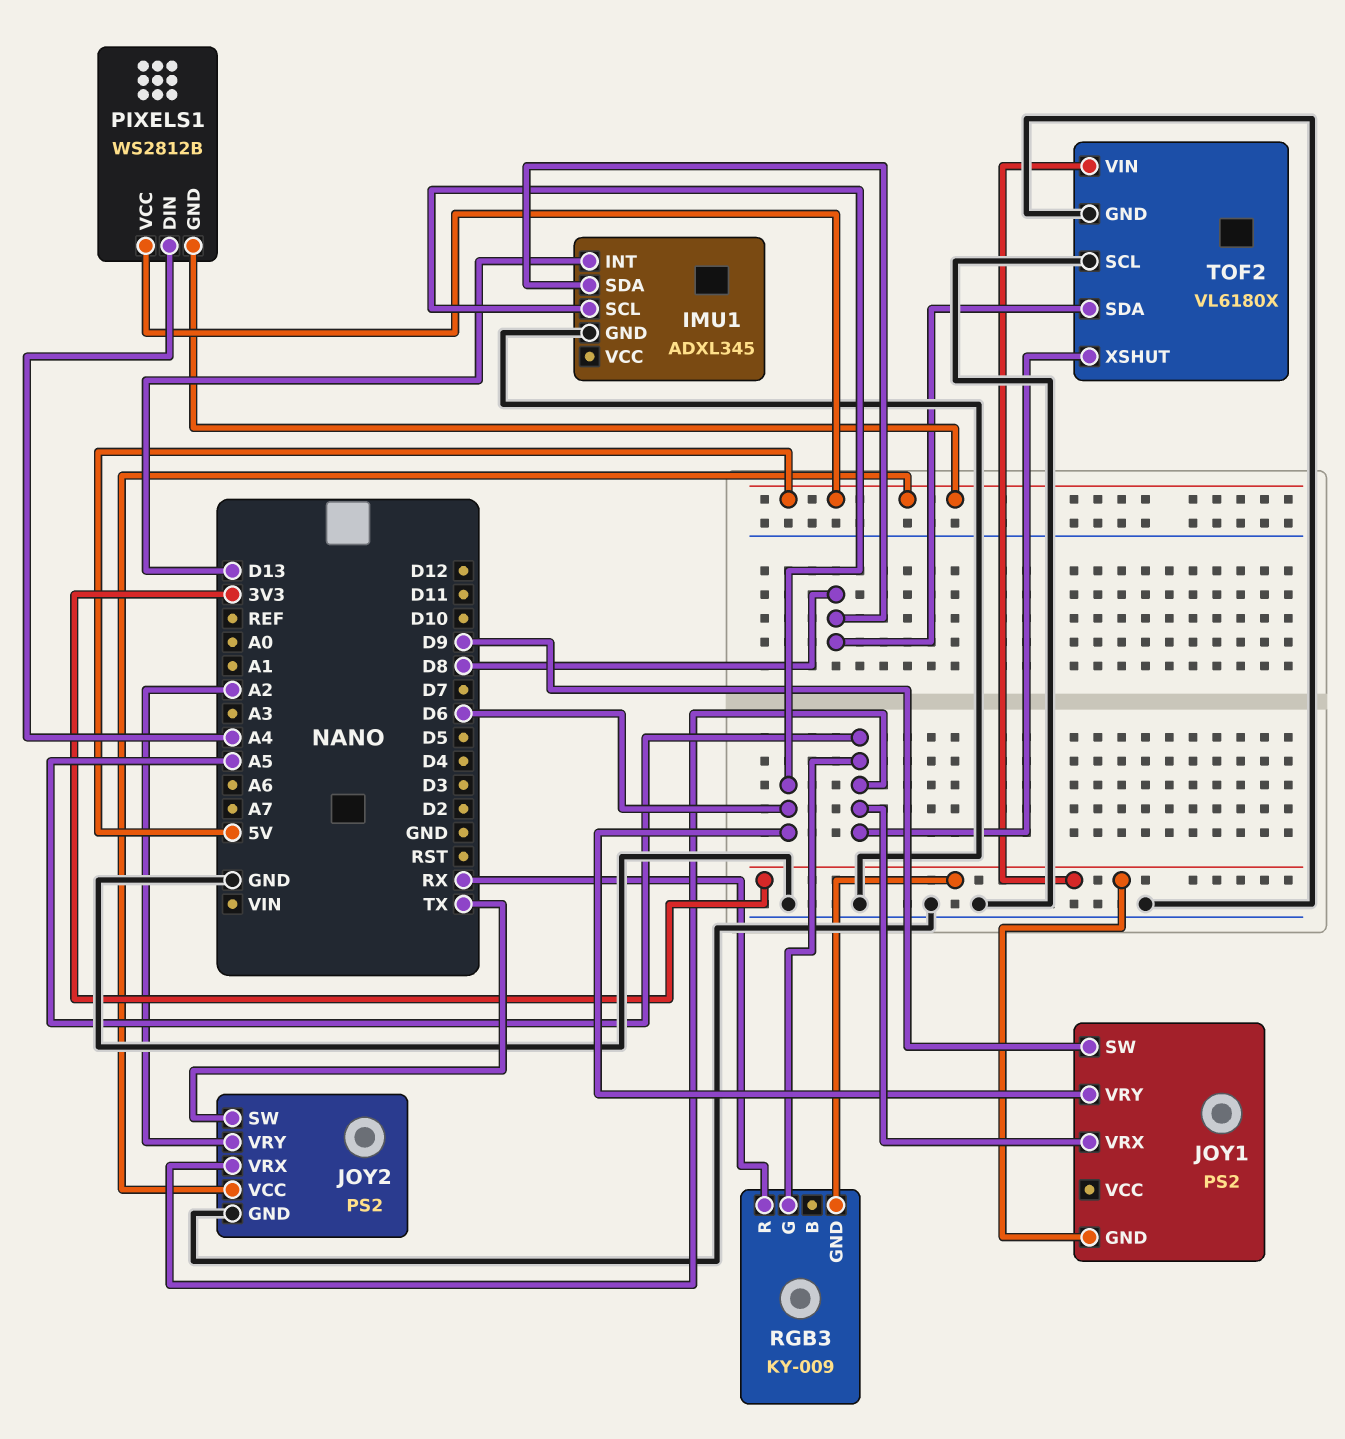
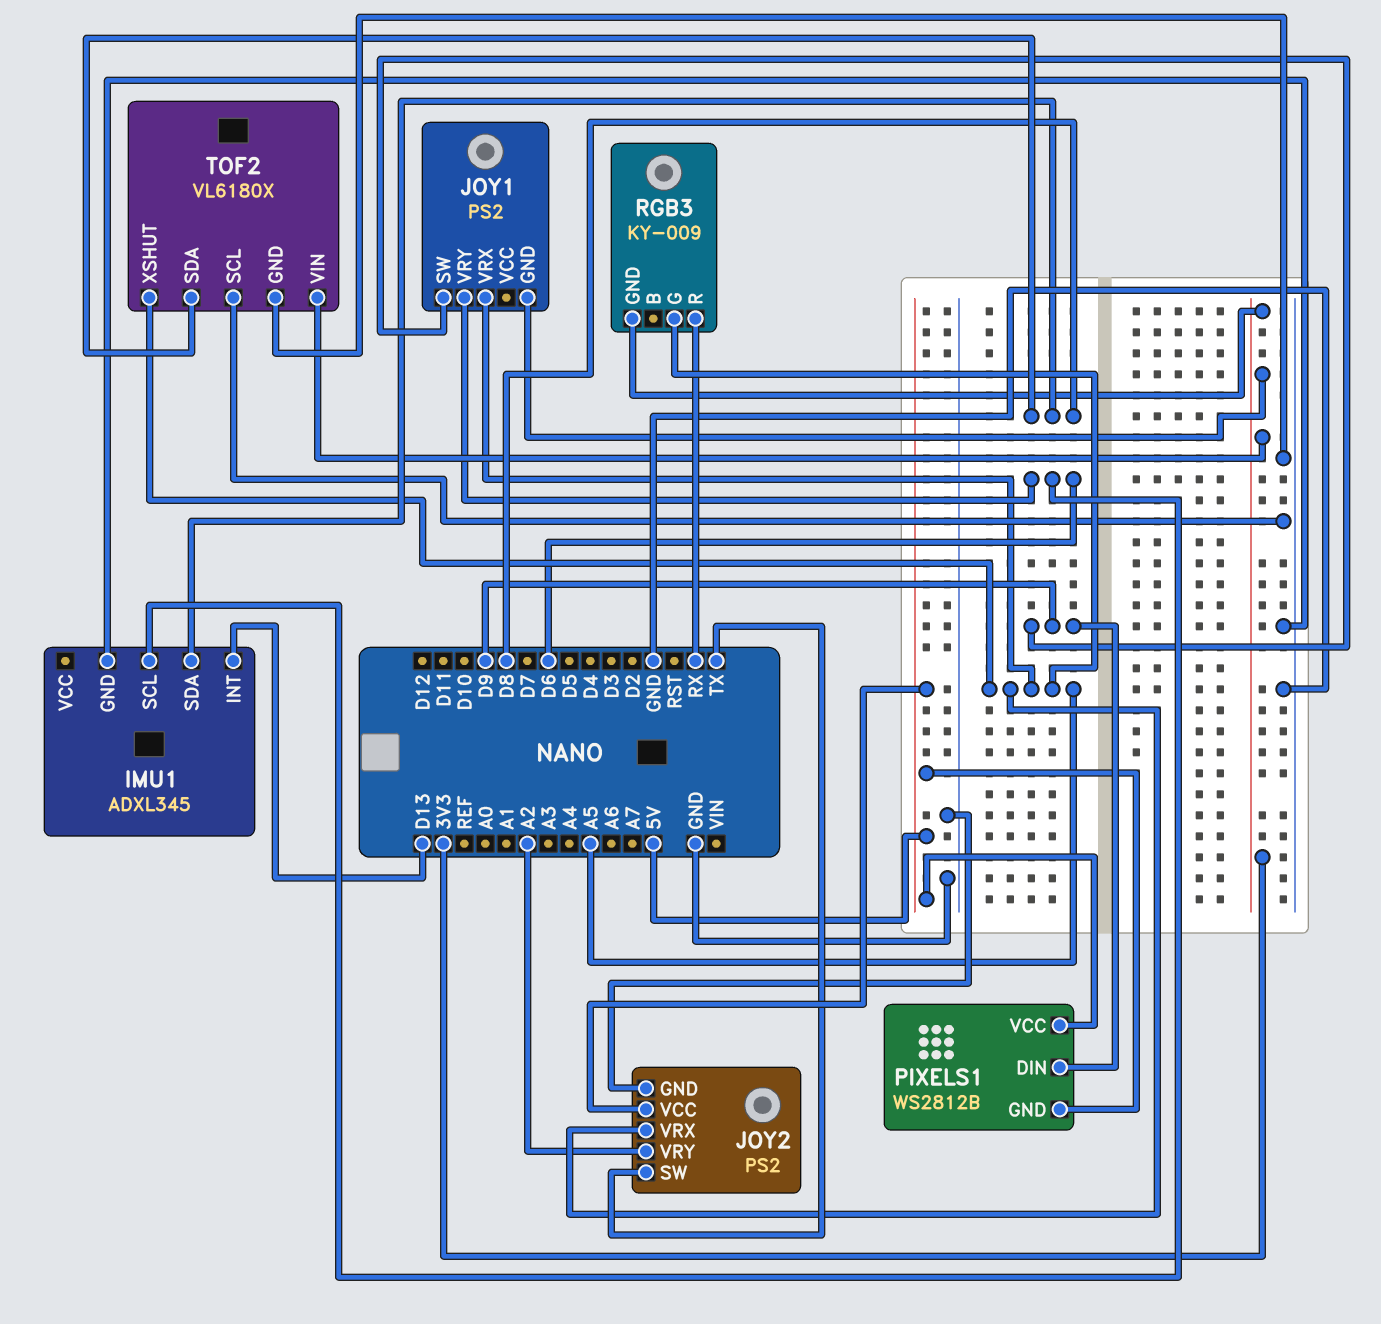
PIXELS1 pin DIN: A4 -> D9

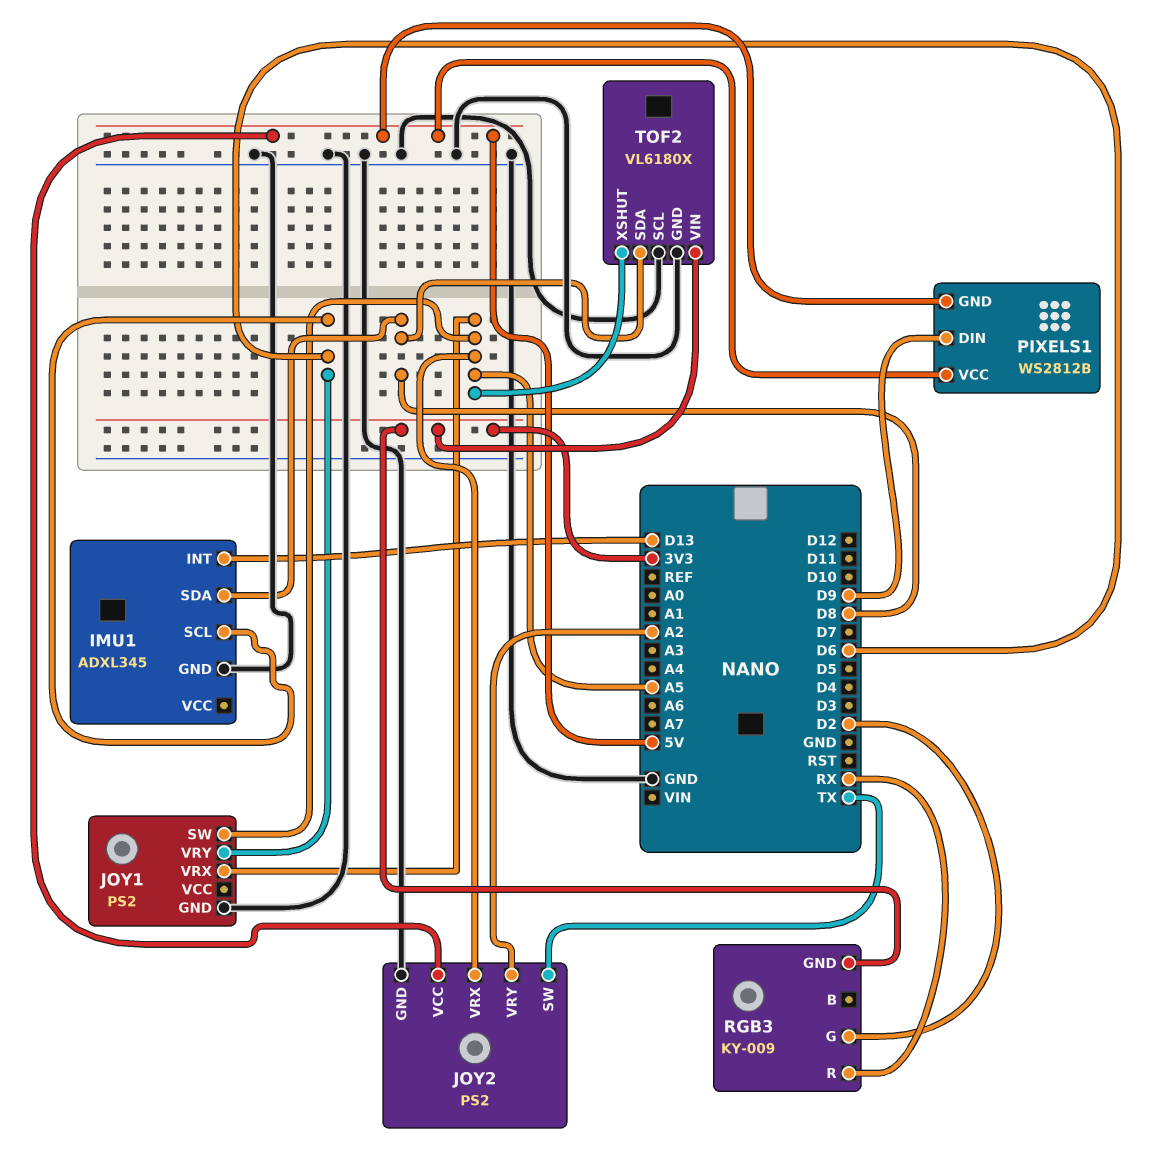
JOY1 pin GND: 3V3 -> GND
JOY1 pin SW: D9 -> A5
RGB3 pin G: A5 -> D2

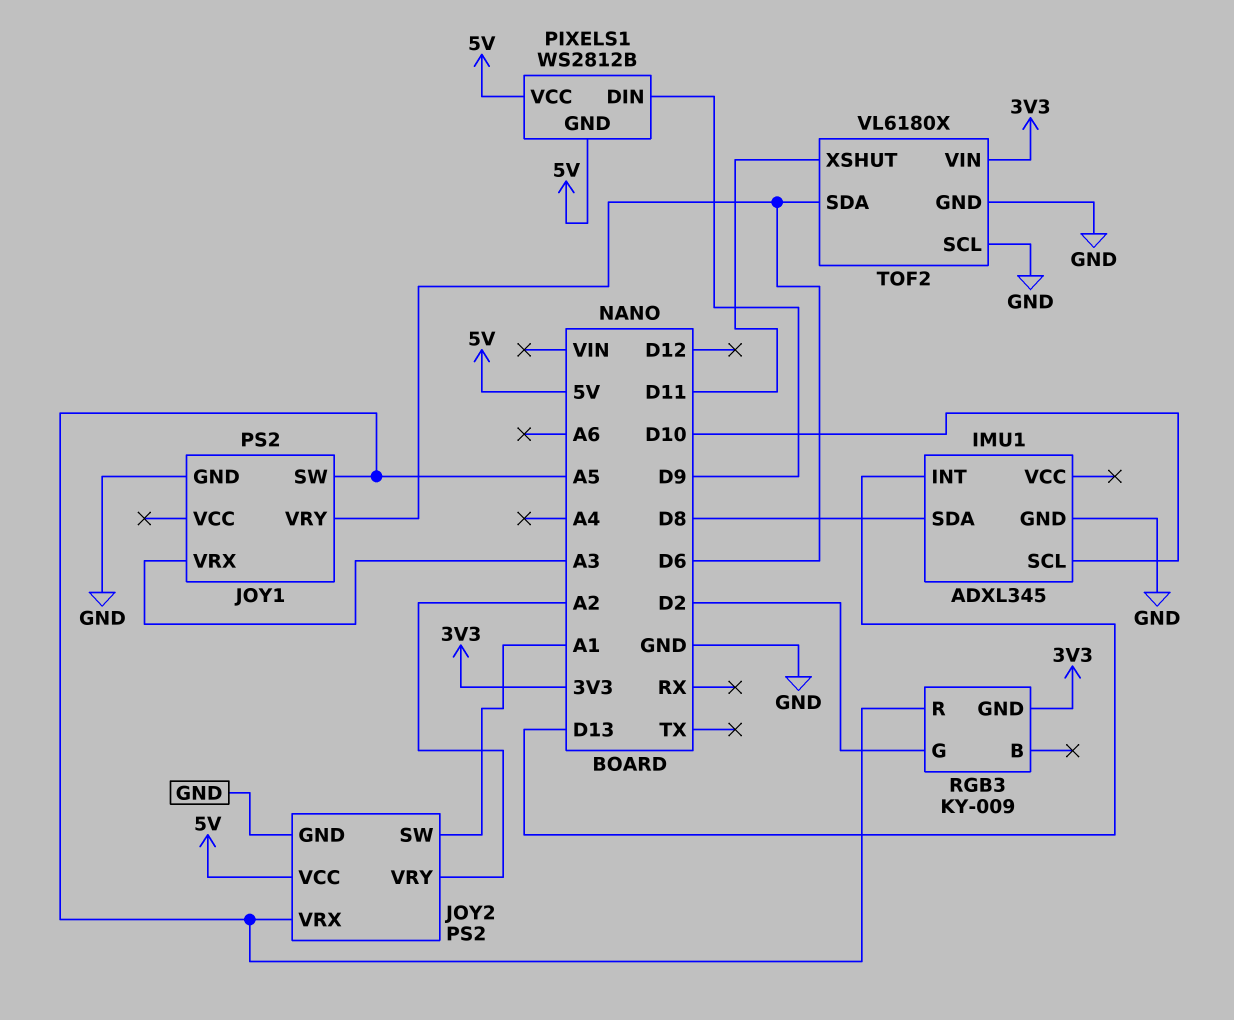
IMU1 pin SCL: D6 -> D10
JOY1 pin VRX: A5 -> A3
JOY2 pin SW: TX -> A1
RGB3 pin R: RX -> A5
TOF2 pin SDA: D8 -> D6
TOF2 pin XSHUT: A5 -> D11

